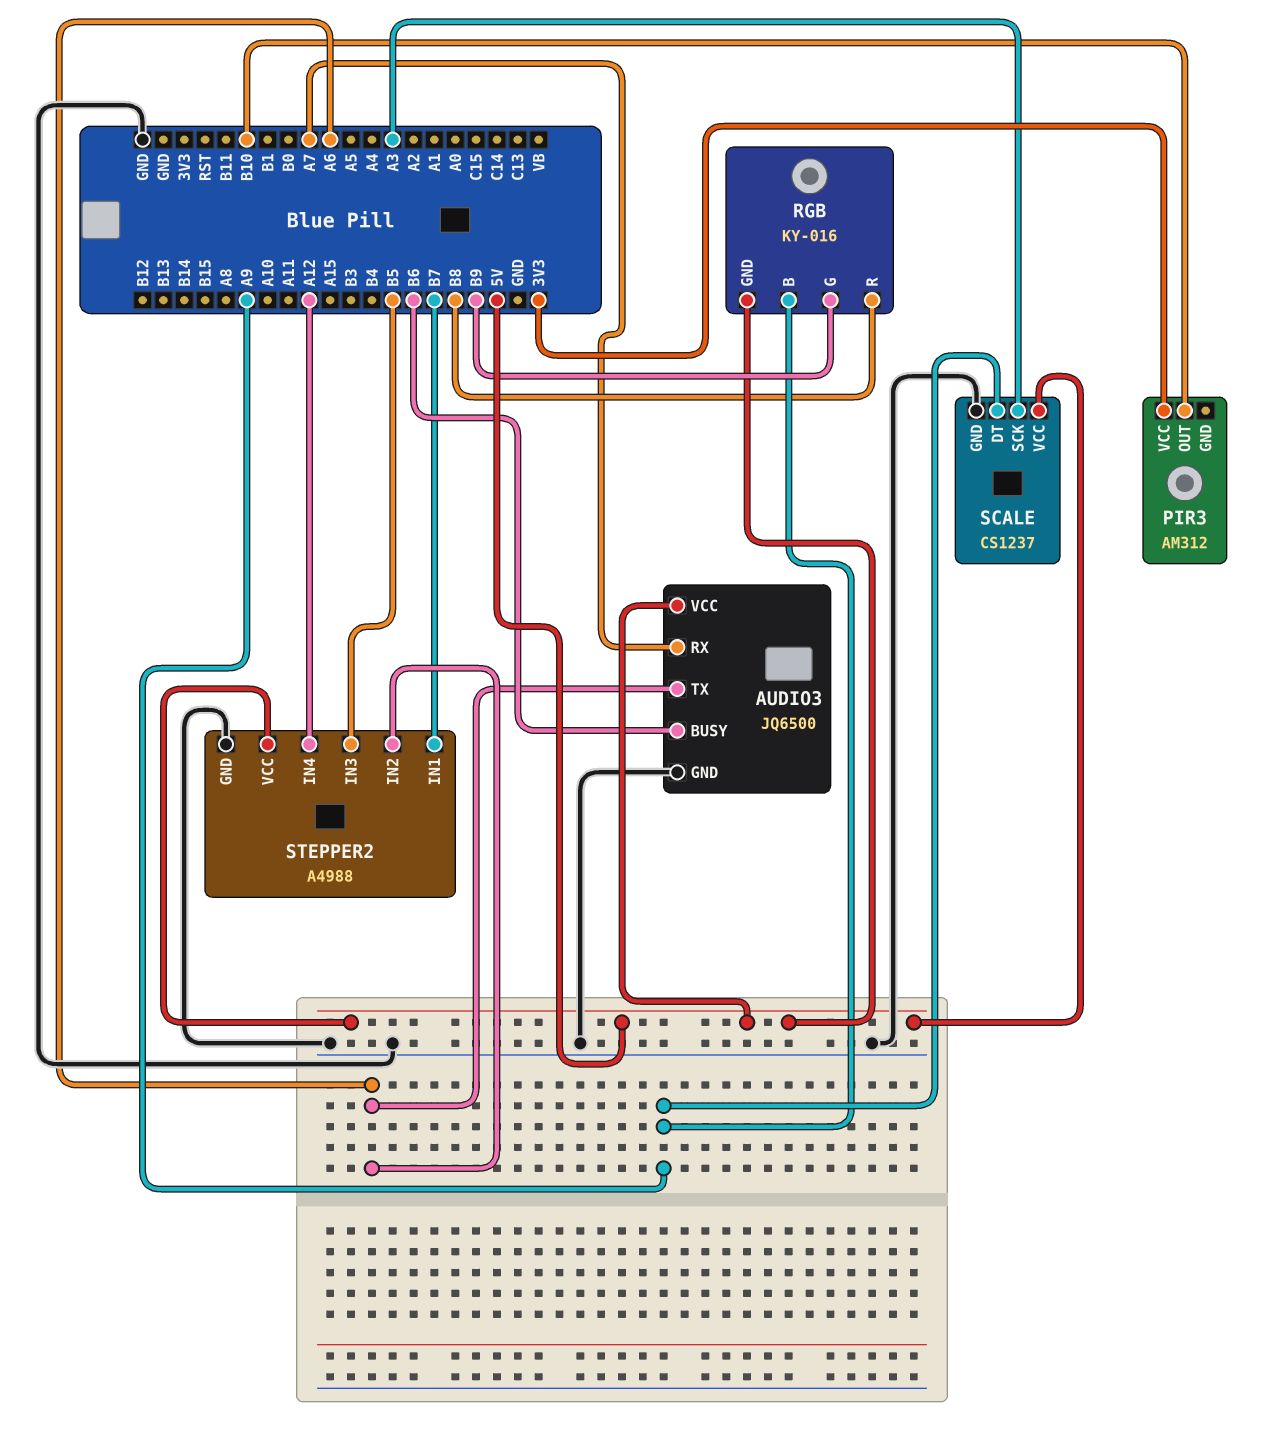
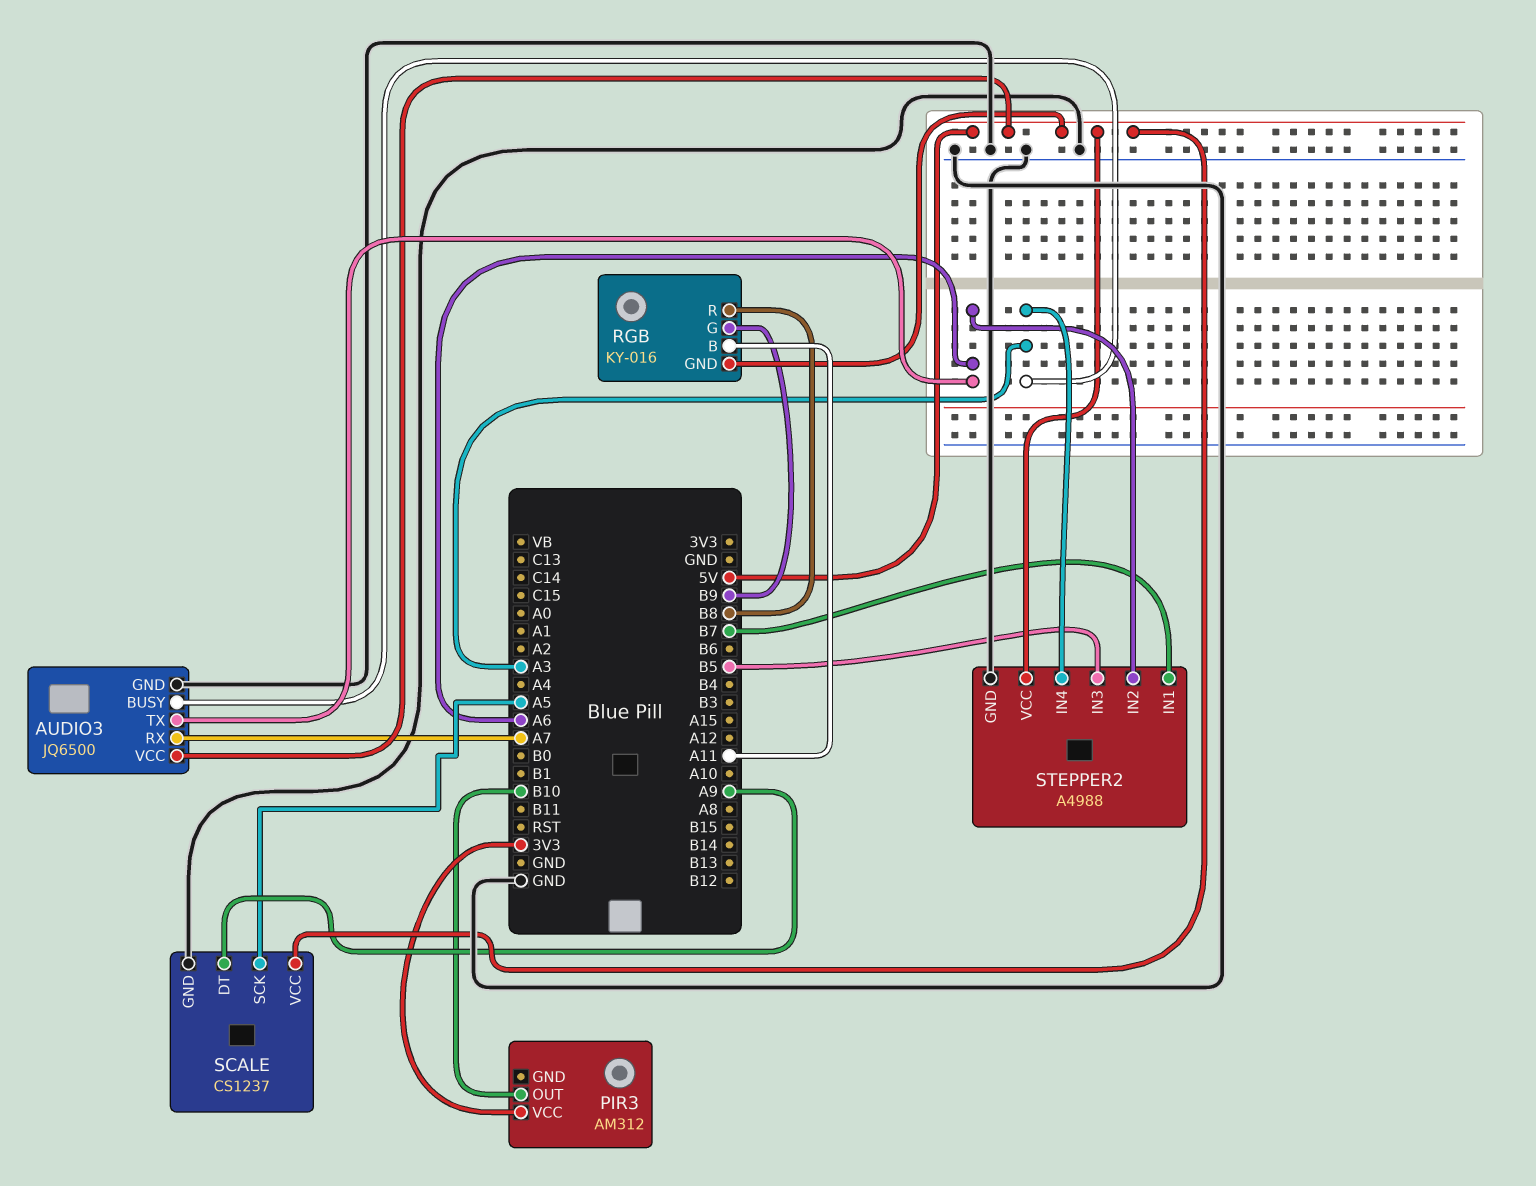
AUDIO3 pin BUSY: B6 -> A3
RGB pin B: A9 -> A11
SCALE pin SCK: A3 -> A5
STEPPER2 pin IN4: A12 -> A3

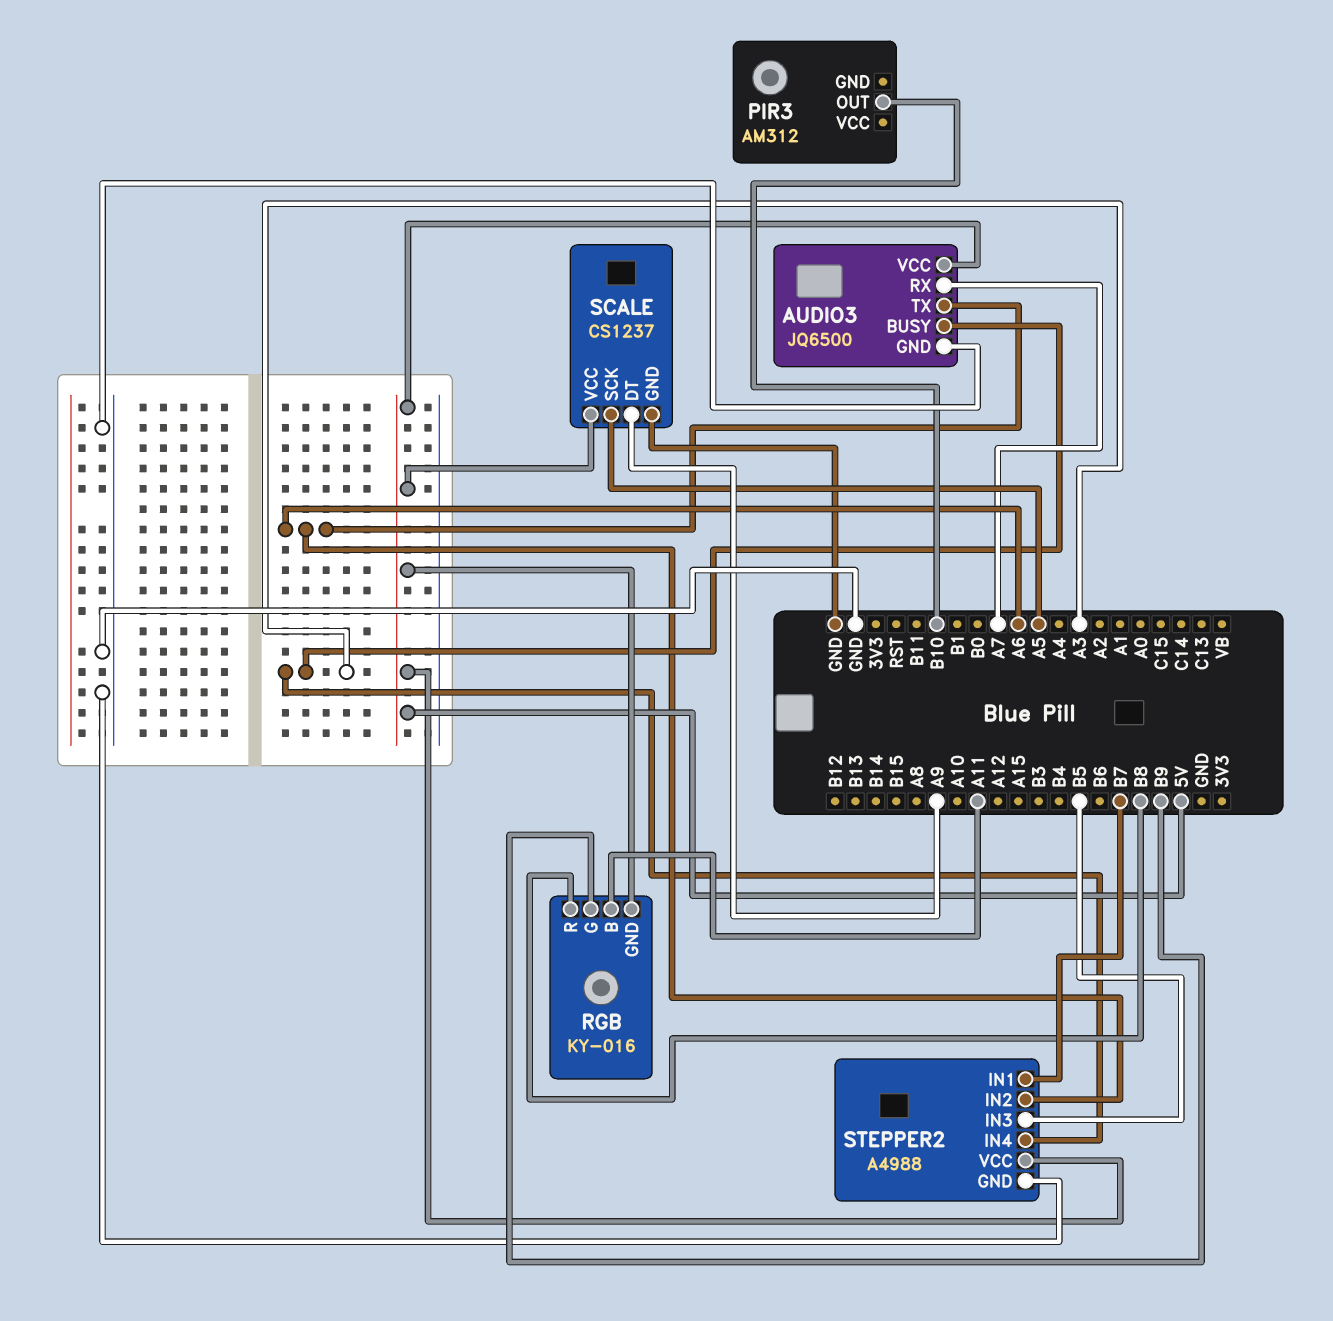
PIR3 pin VCC: 3V3 -> none

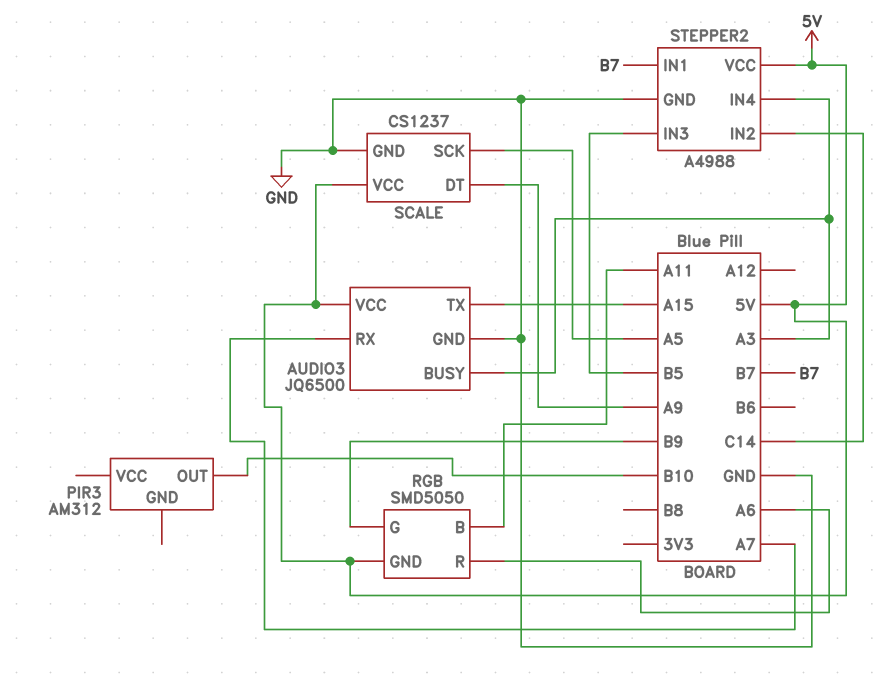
AUDIO3 pin TX: A6 -> A15
RGB: KY-016 -> SMD5050
RGB pin R: B8 -> A6
STEPPER2 pin IN2: A6 -> C14

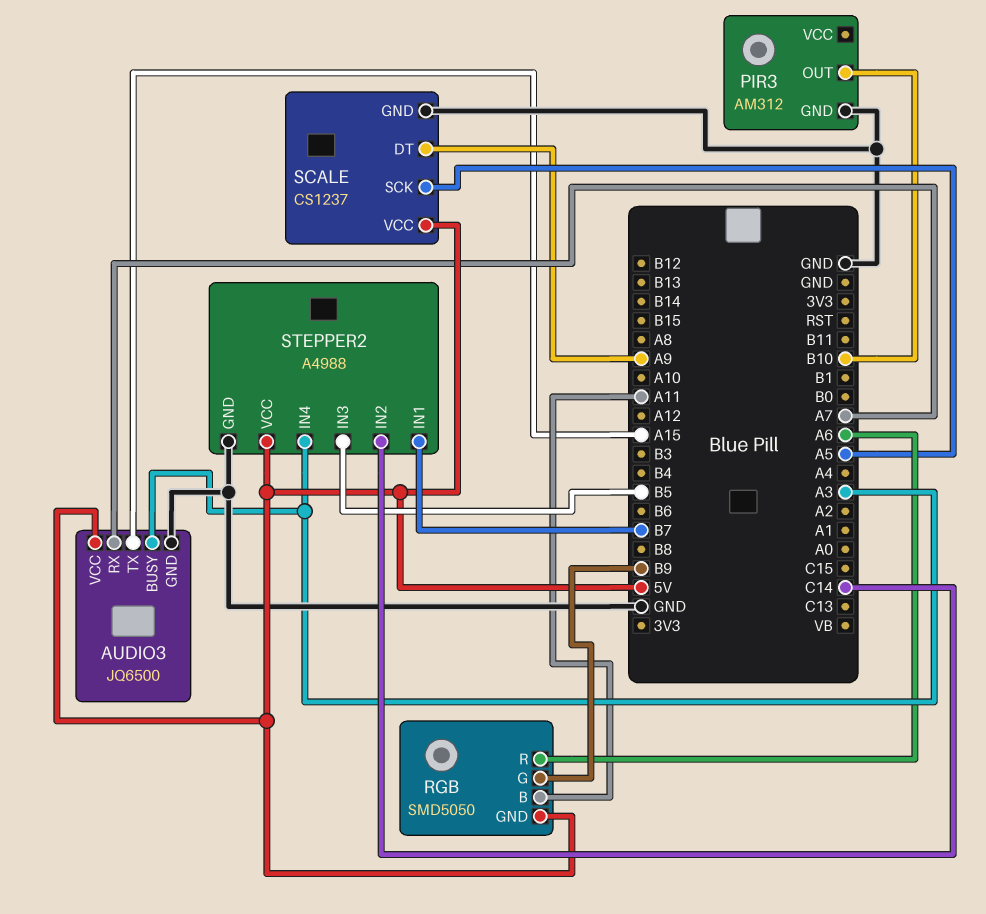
PIR3 pin GND: none -> GND

